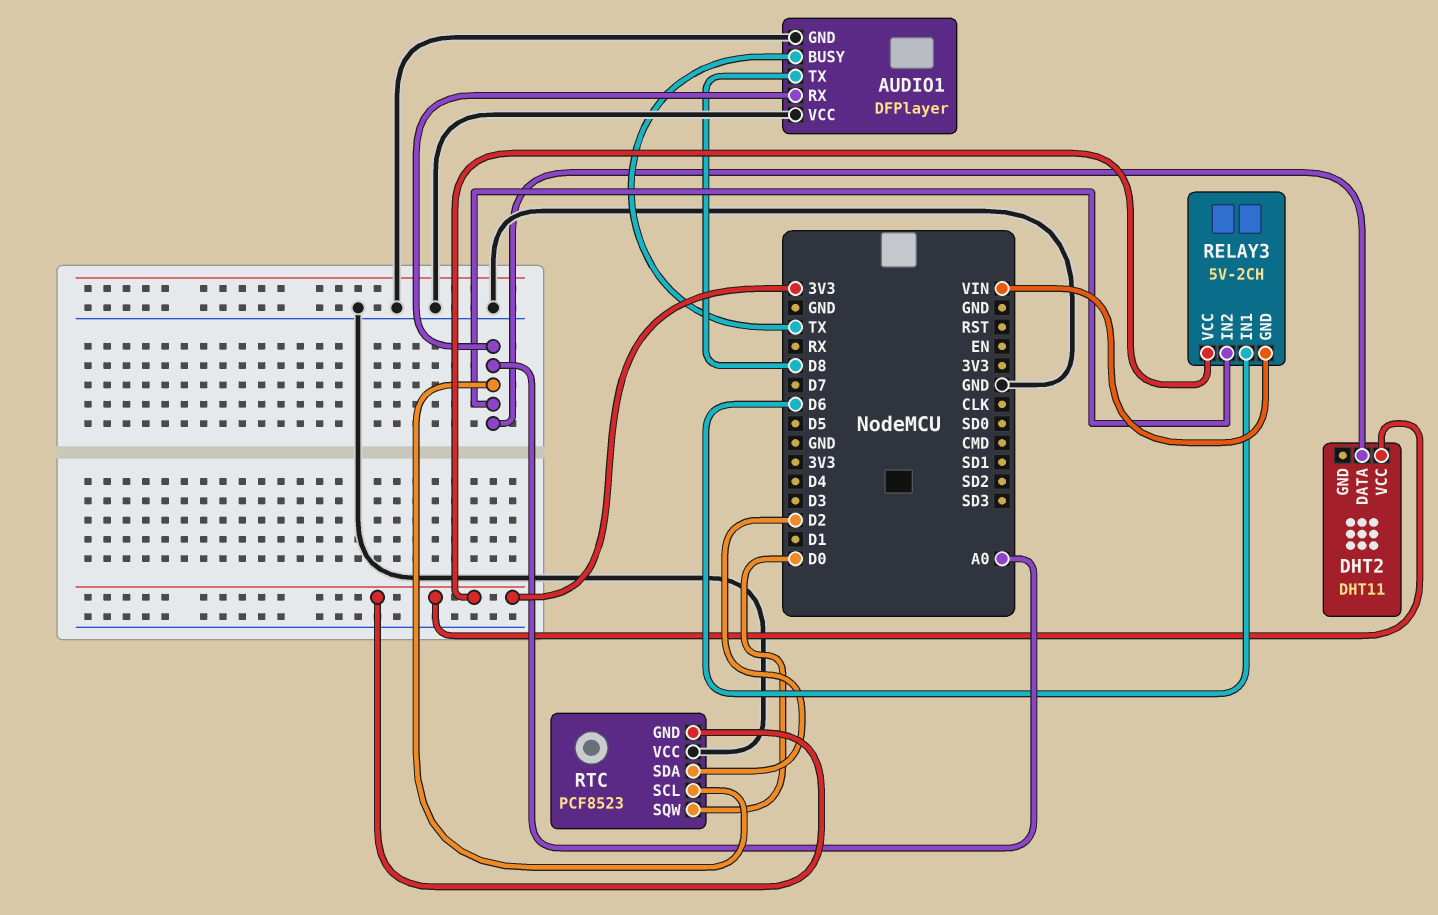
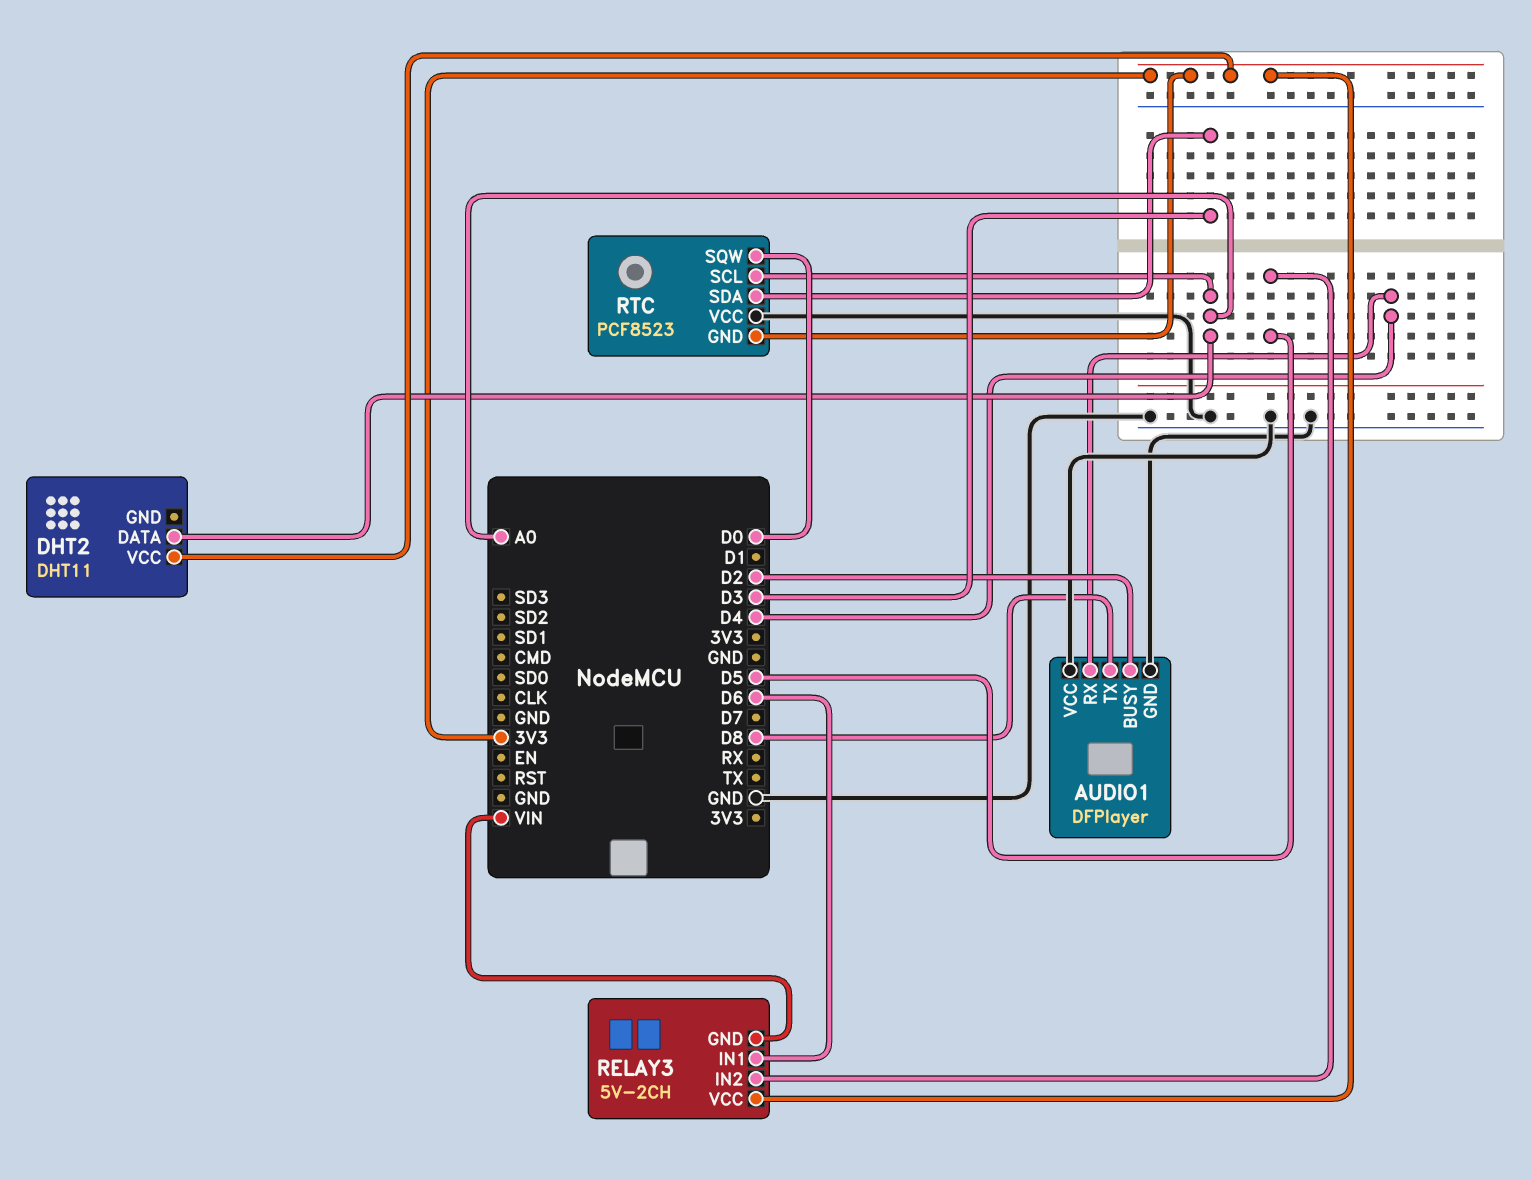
AUDIO1 pin BUSY: TX -> D2
AUDIO1 pin RX: A0 -> D4
RELAY3 pin IN2: A0 -> D5
RTC pin SDA: D2 -> D3

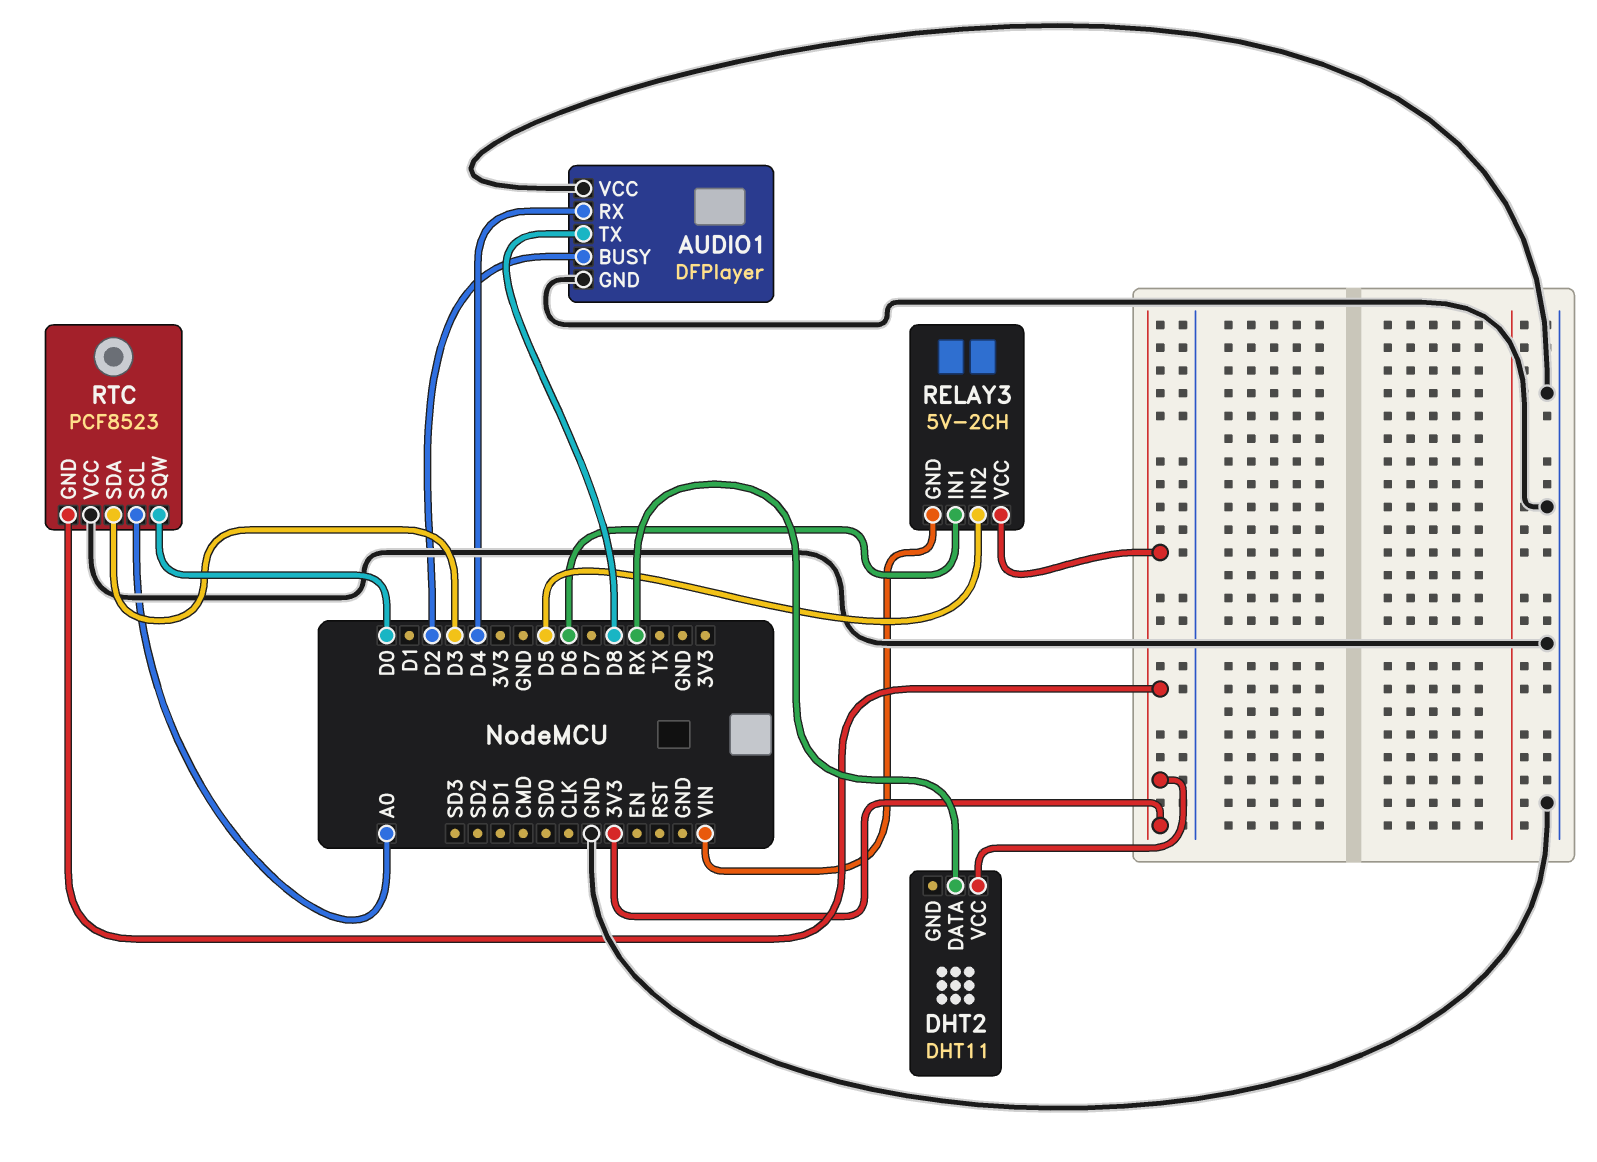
DHT2 pin DATA: A0 -> RX

